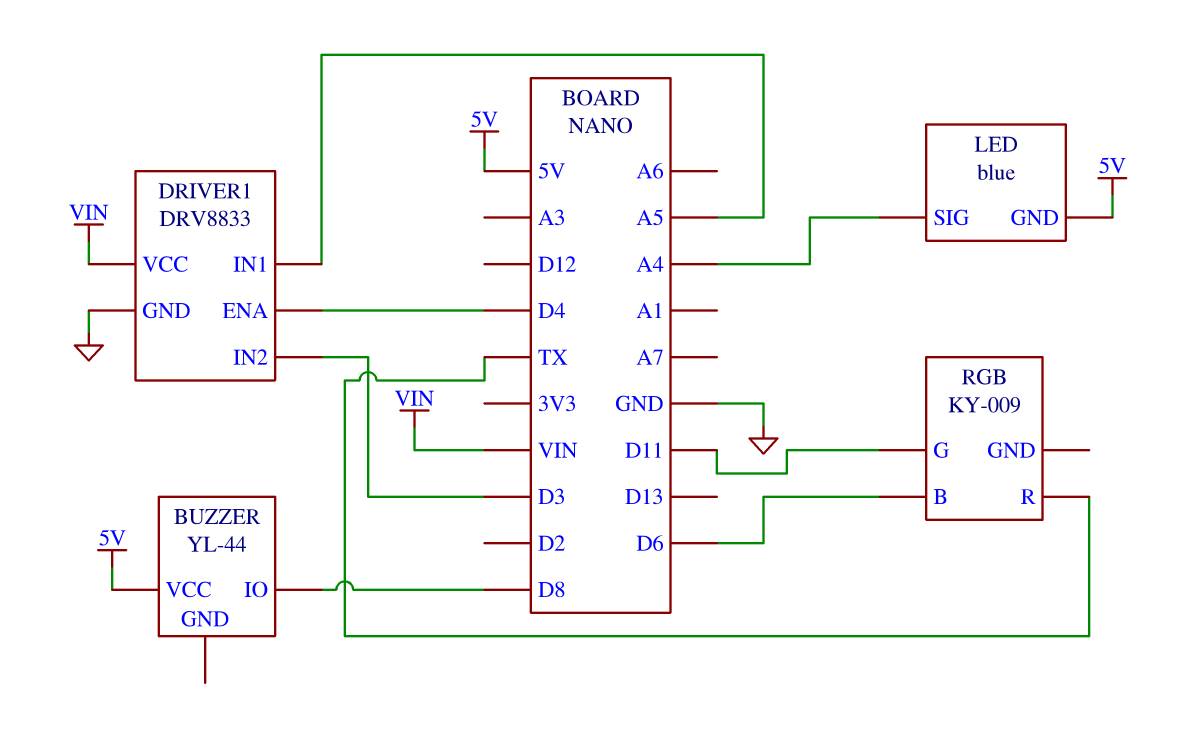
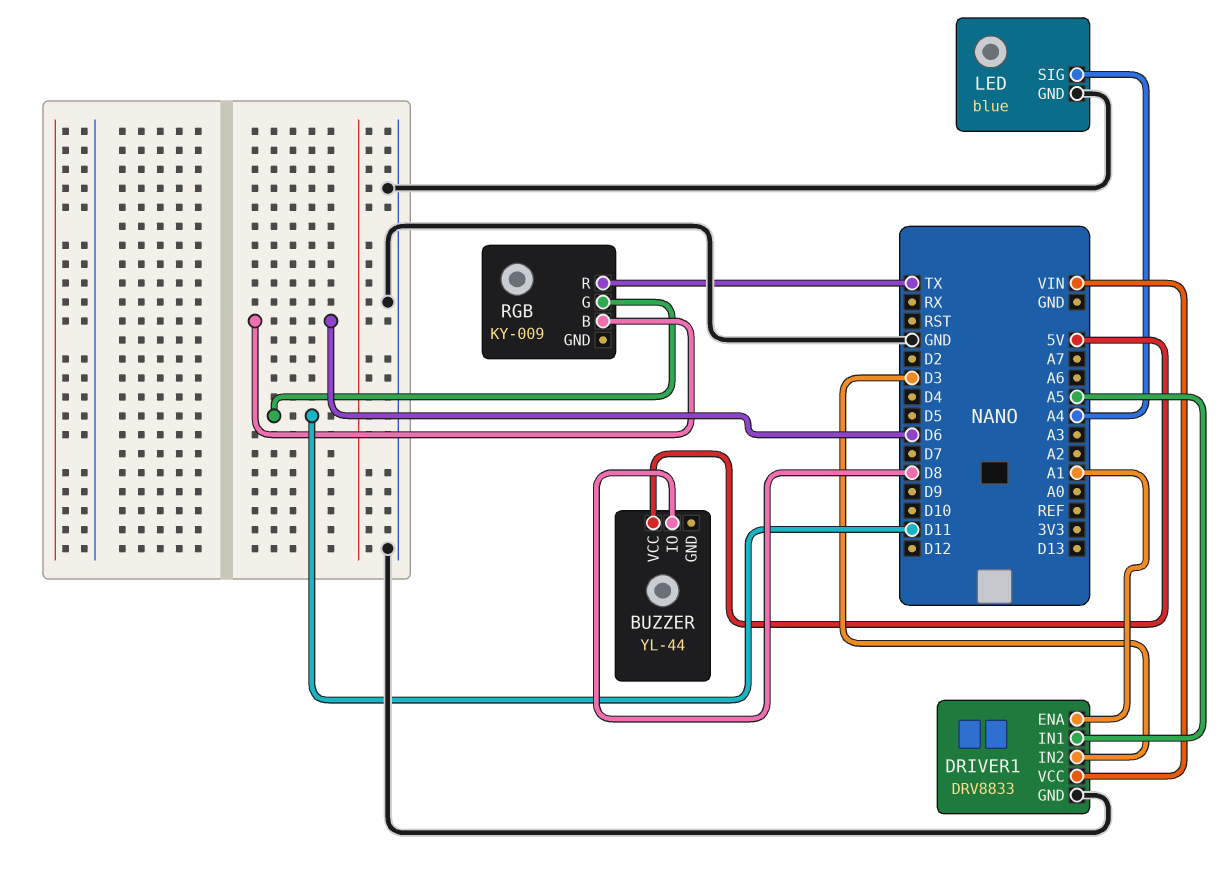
DRIVER1 pin ENA: D4 -> A1
LED pin GND: 5V -> GND

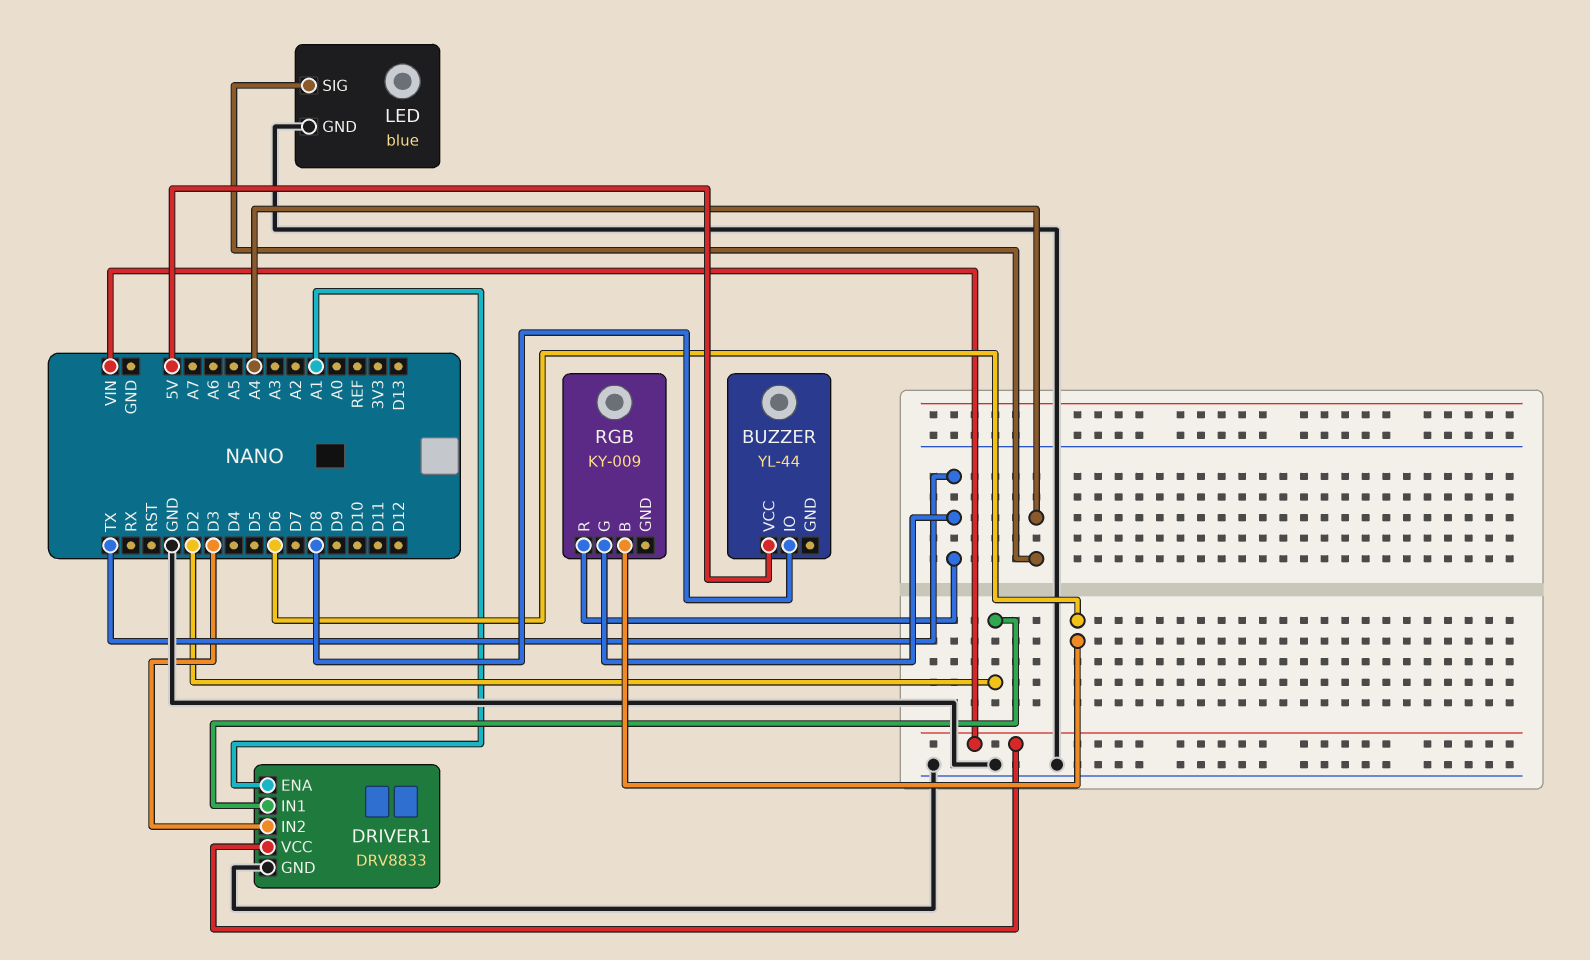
DRIVER1 pin IN1: A5 -> D2
RGB pin G: D11 -> TX

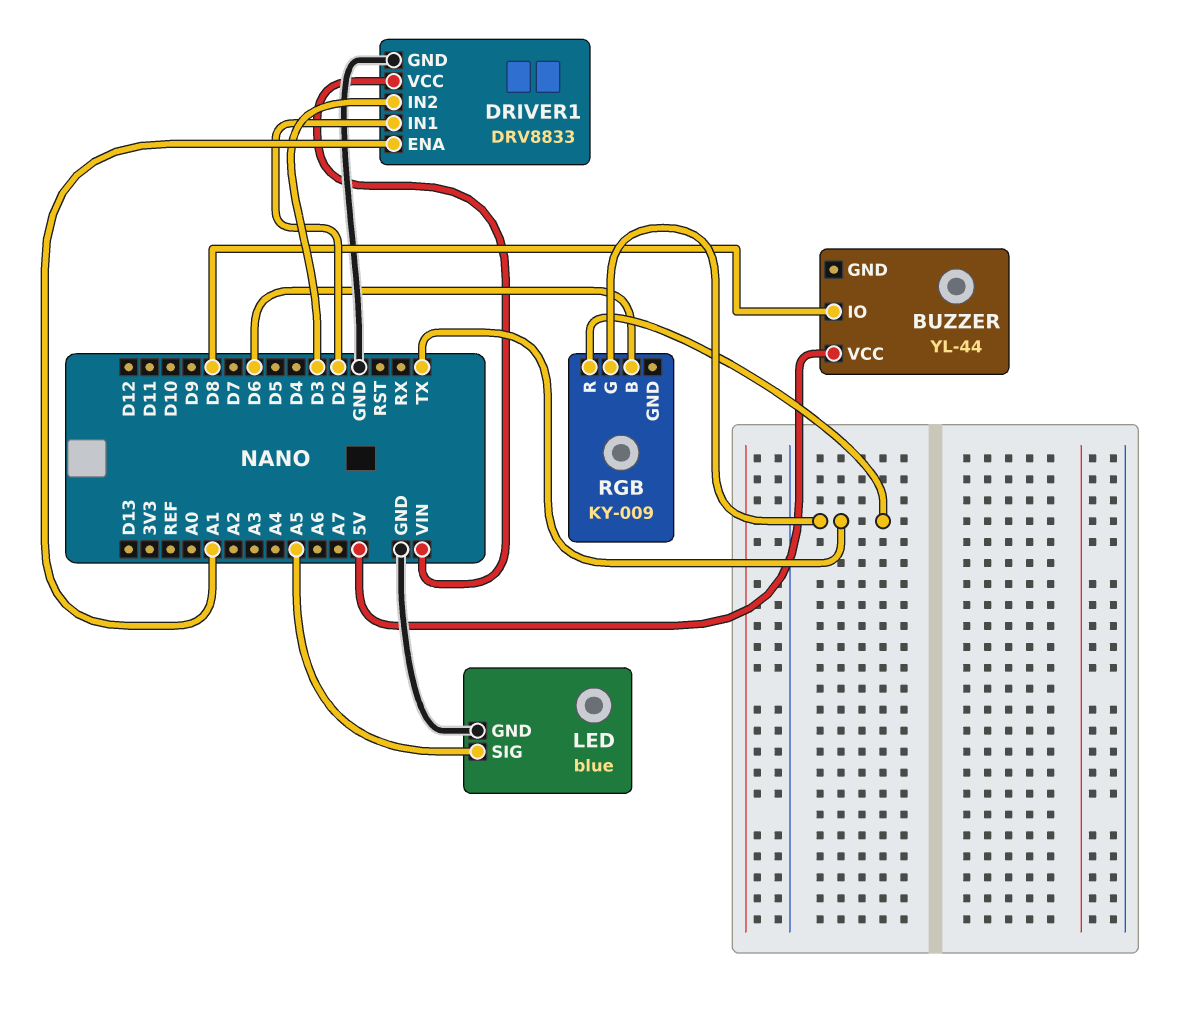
LED pin SIG: A4 -> A5

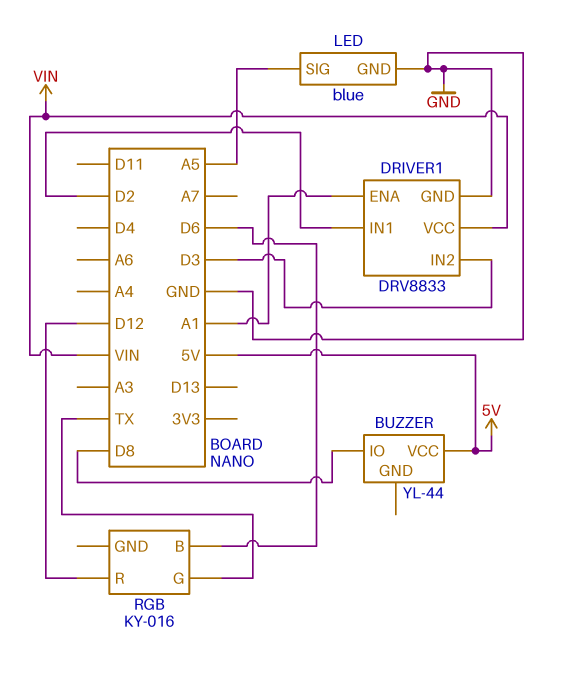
RGB: KY-009 -> KY-016
RGB pin R: TX -> D12

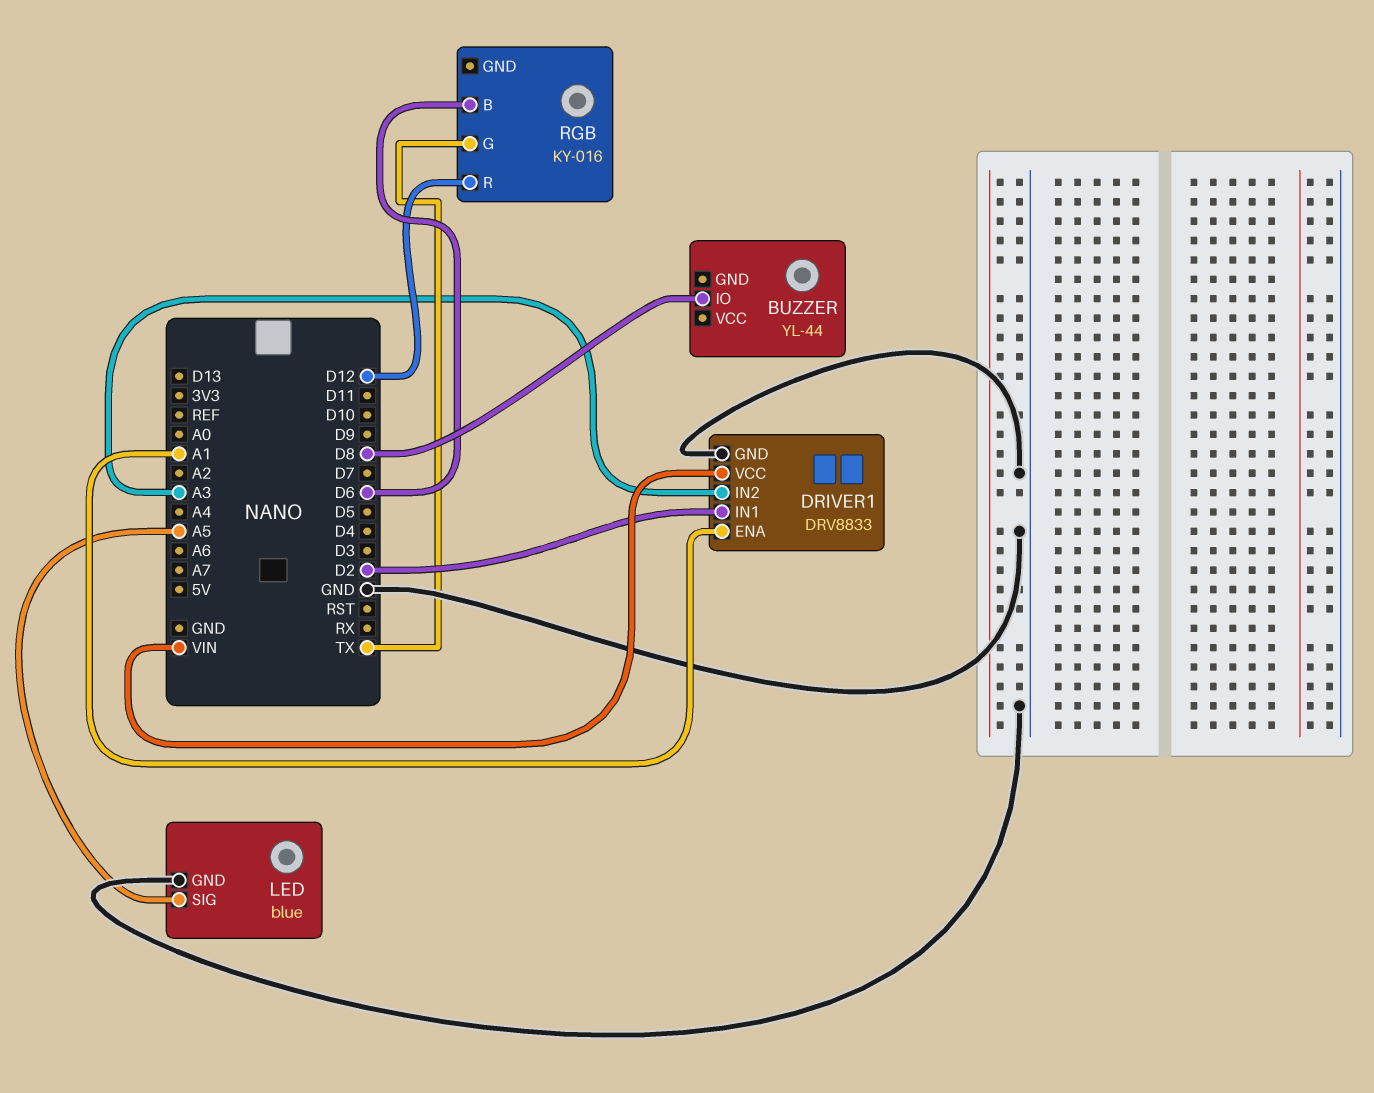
BUZZER pin VCC: 5V -> none
DRIVER1 pin IN2: D3 -> A3

